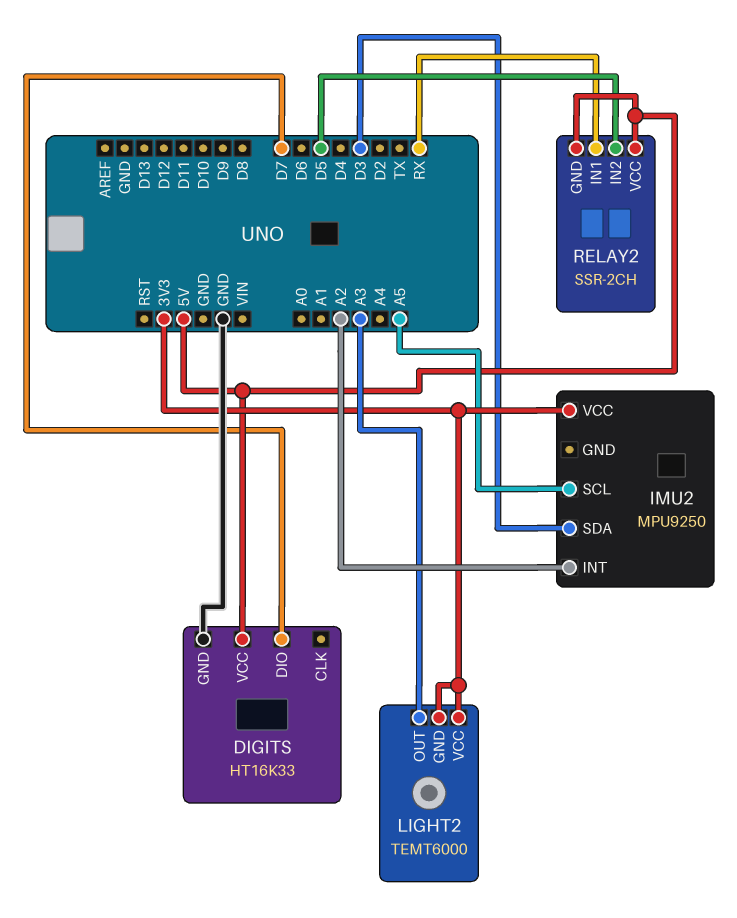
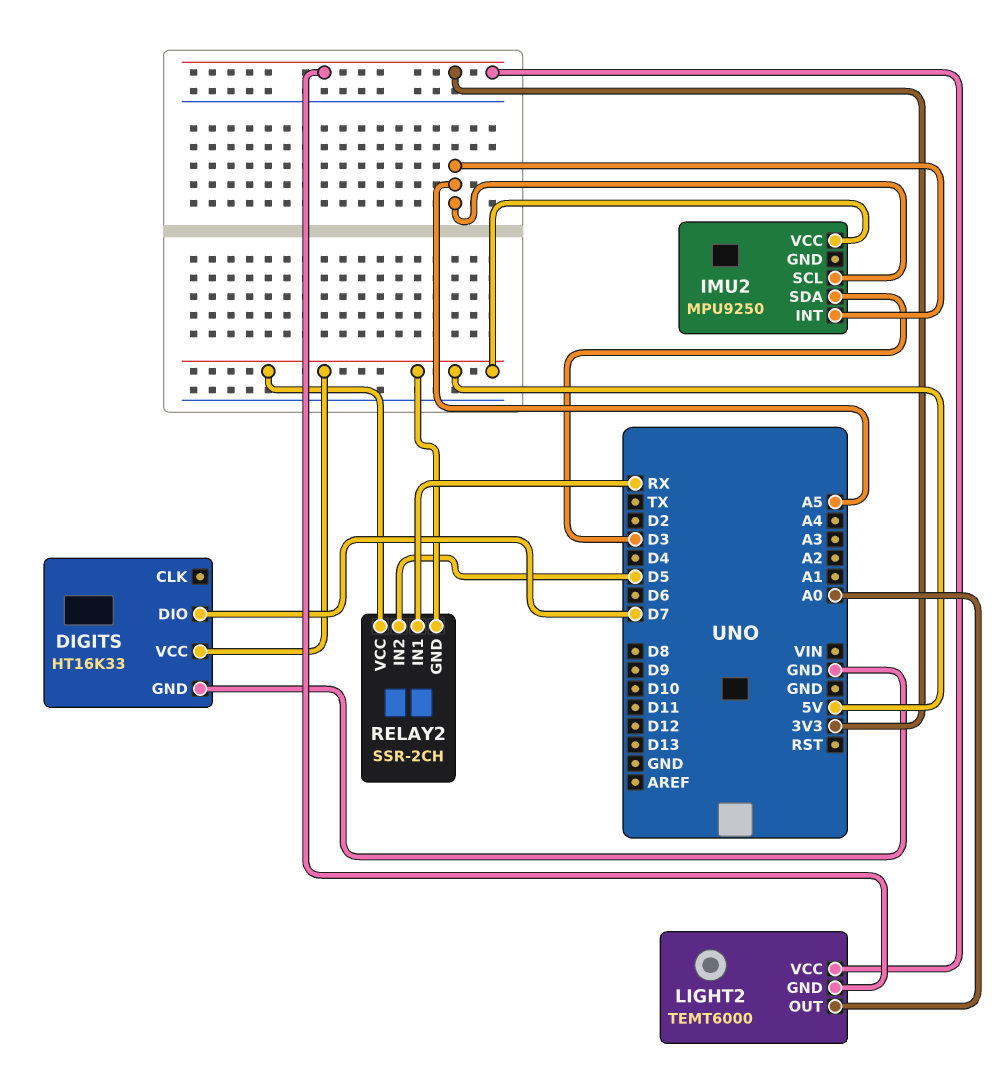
IMU2 pin INT: A2 -> A5
IMU2 pin VCC: 3V3 -> 5V
LIGHT2 pin OUT: A3 -> A0

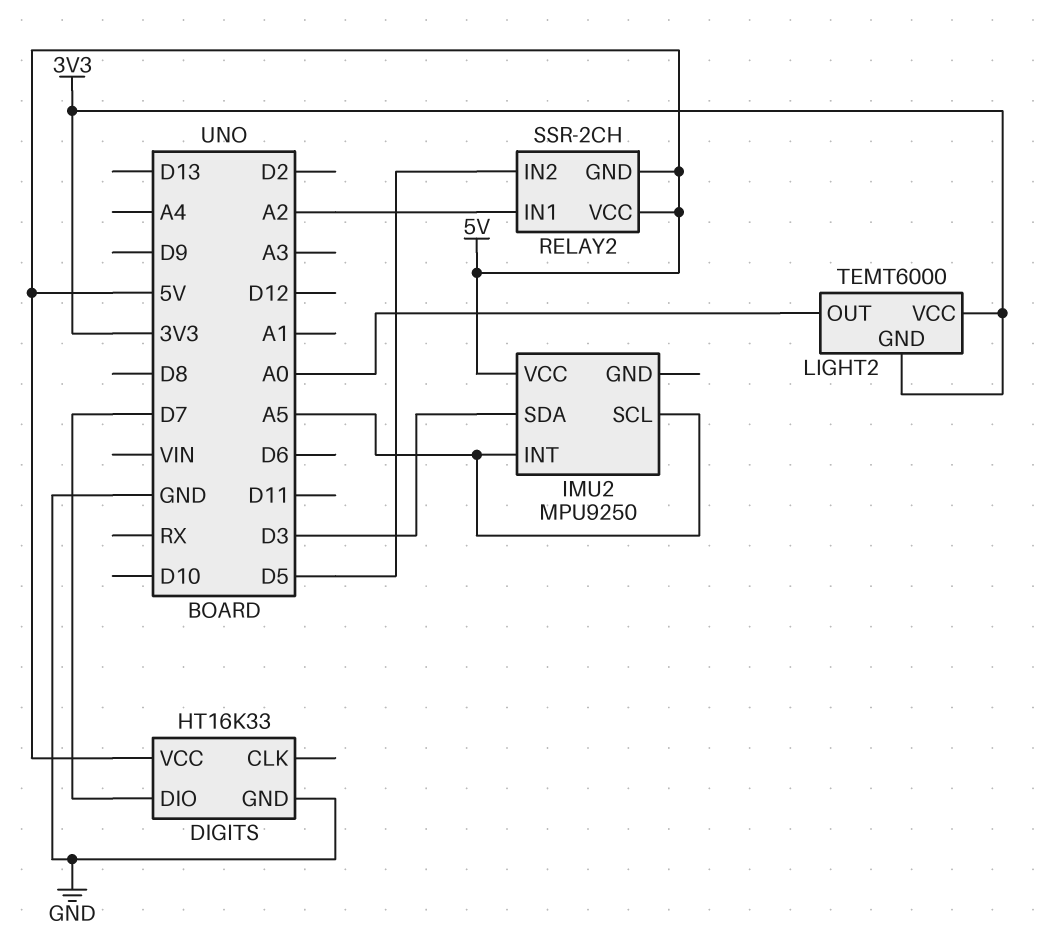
RELAY2 pin IN1: RX -> A2

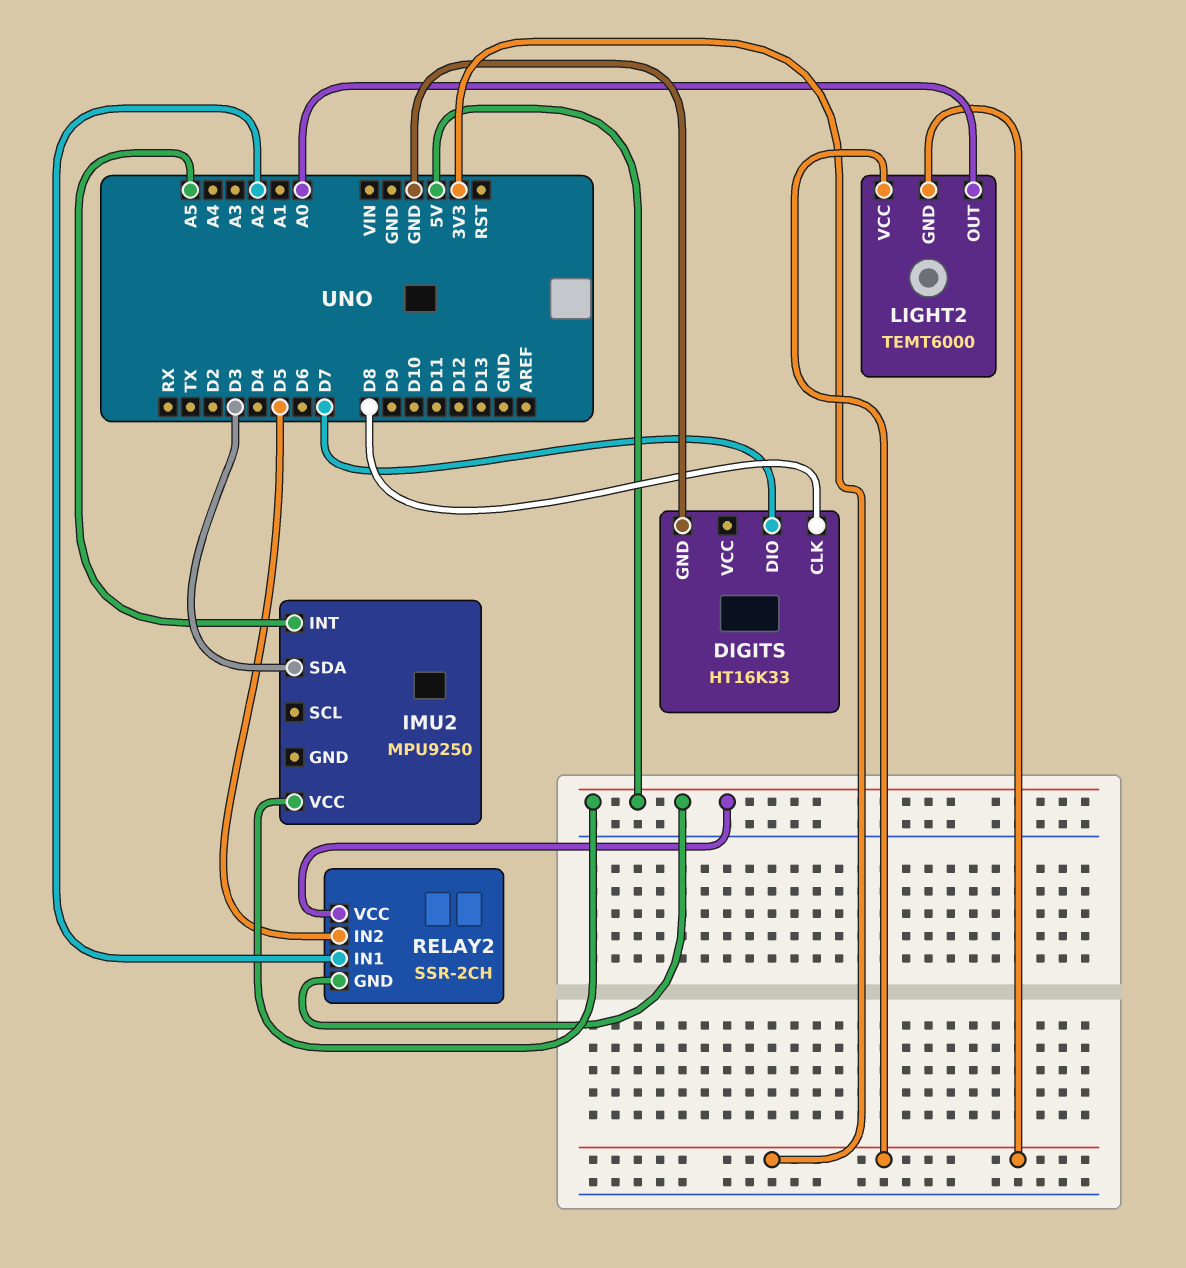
DIGITS pin CLK: none -> D8
DIGITS pin VCC: 5V -> none
IMU2 pin SCL: A5 -> none

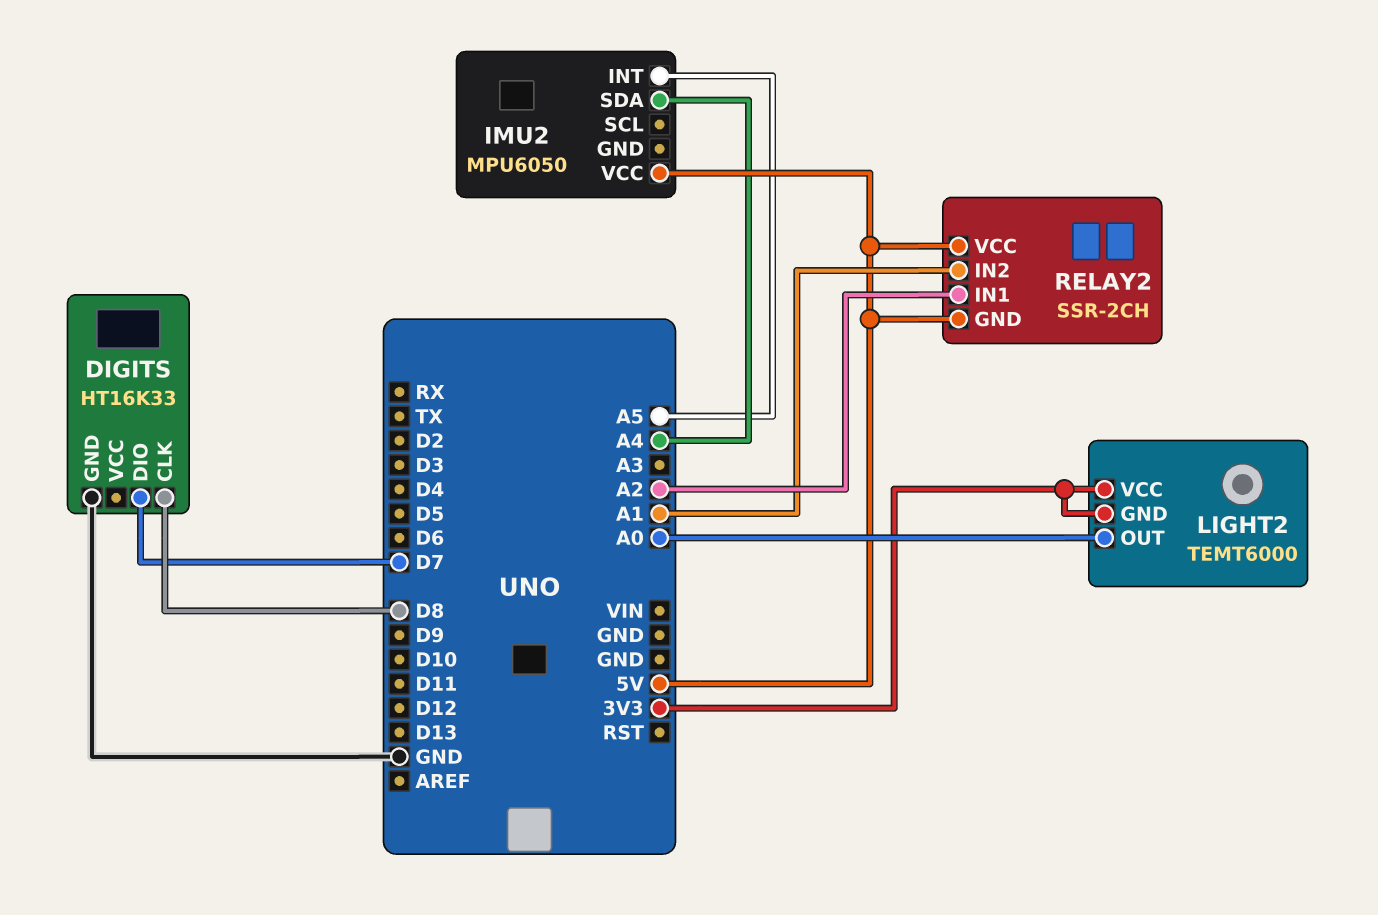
IMU2: MPU9250 -> MPU6050
IMU2 pin SDA: D3 -> A4
RELAY2 pin IN2: D5 -> A1

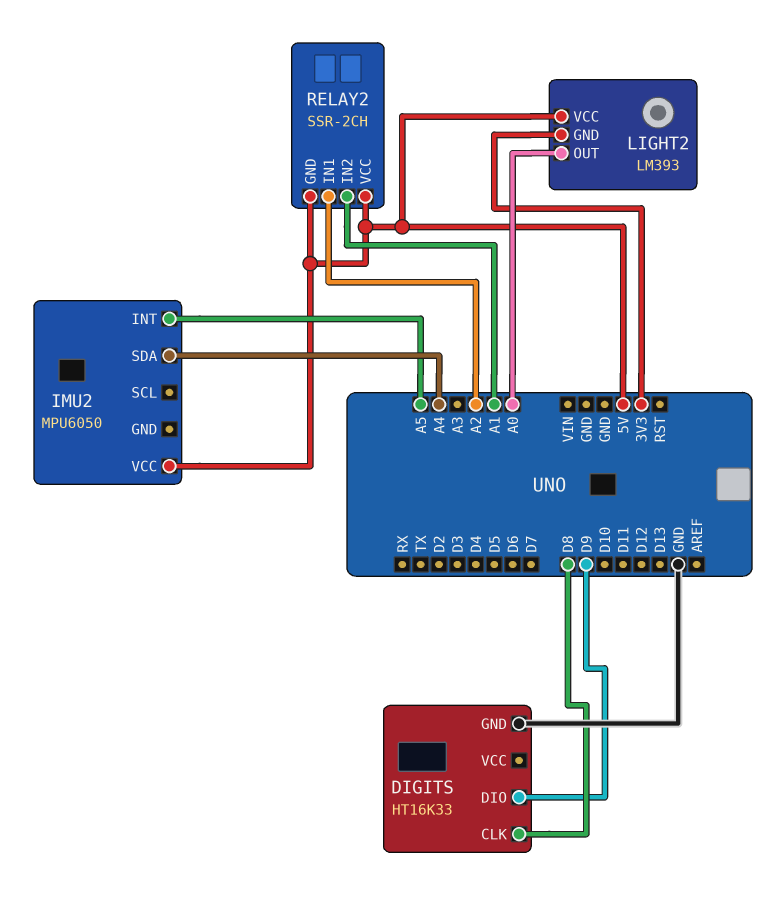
DIGITS pin DIO: D7 -> D9
LIGHT2: TEMT6000 -> LM393
LIGHT2 pin VCC: 3V3 -> 5V

